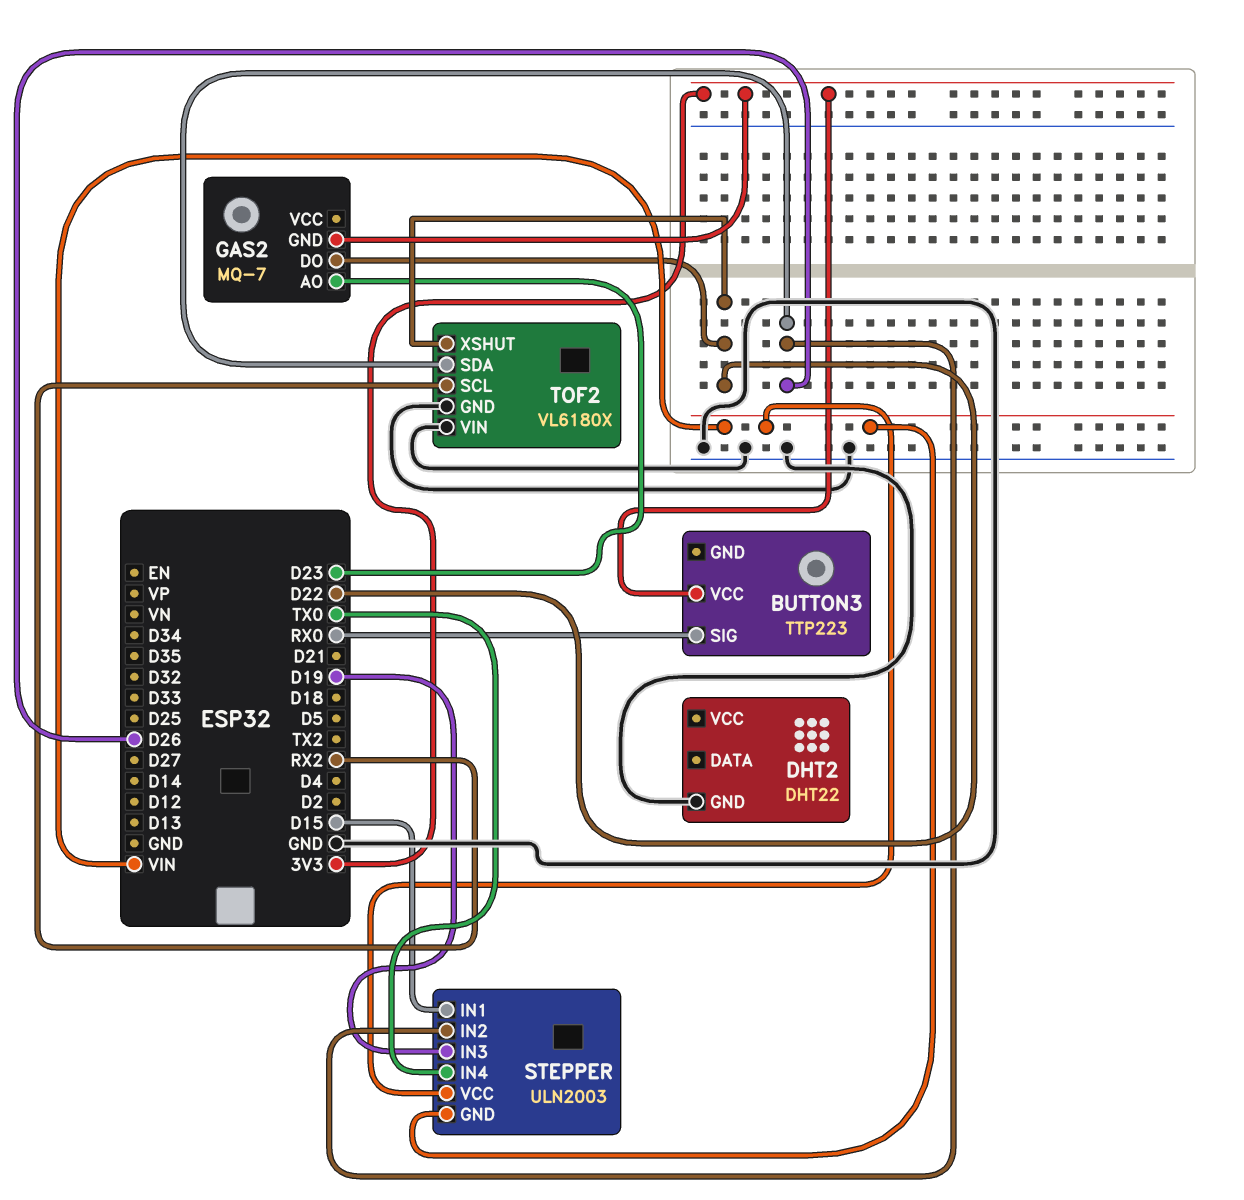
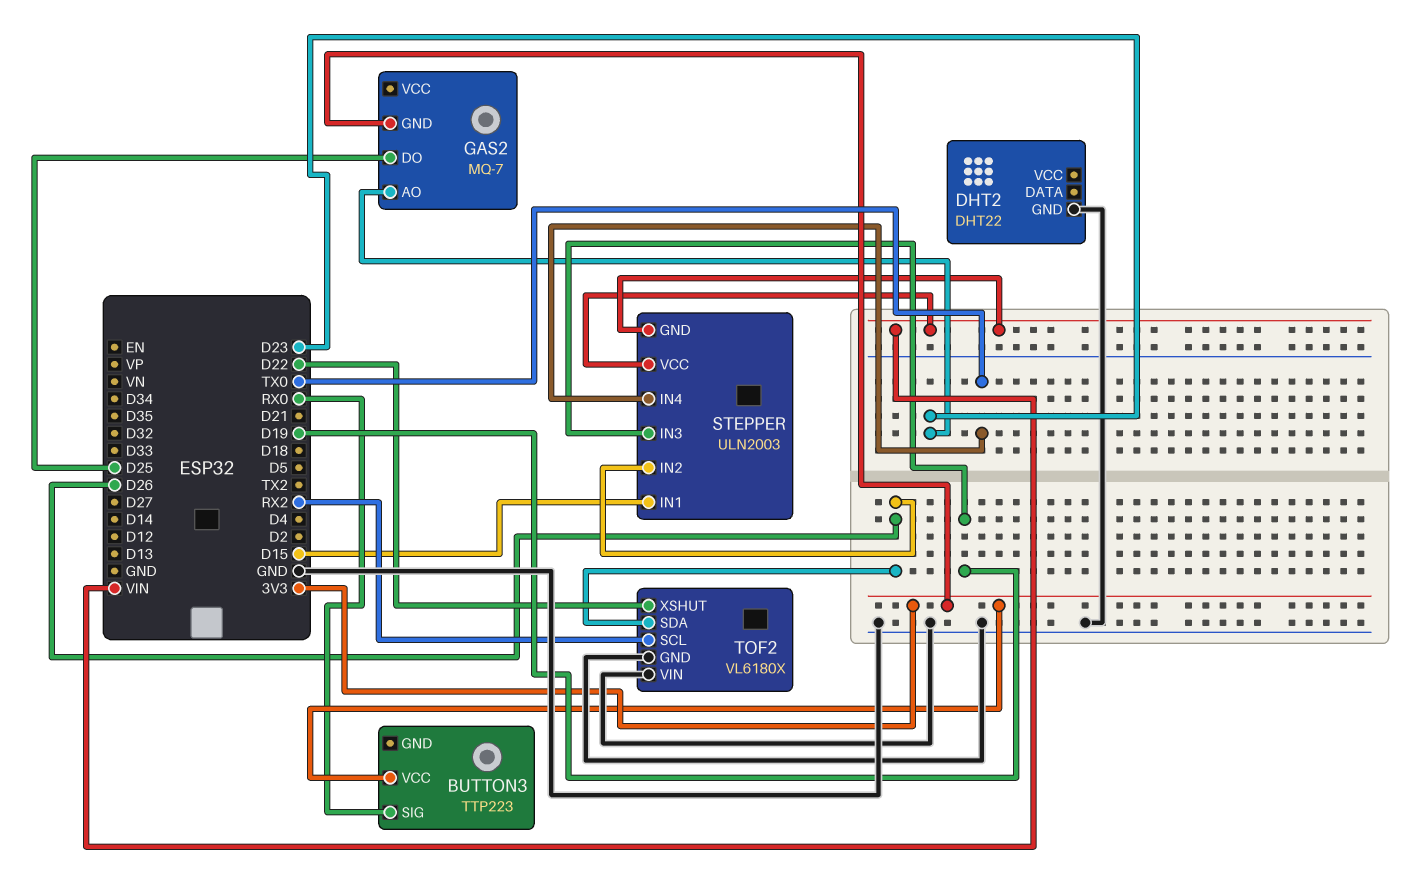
GAS2 pin DO: D22 -> D25

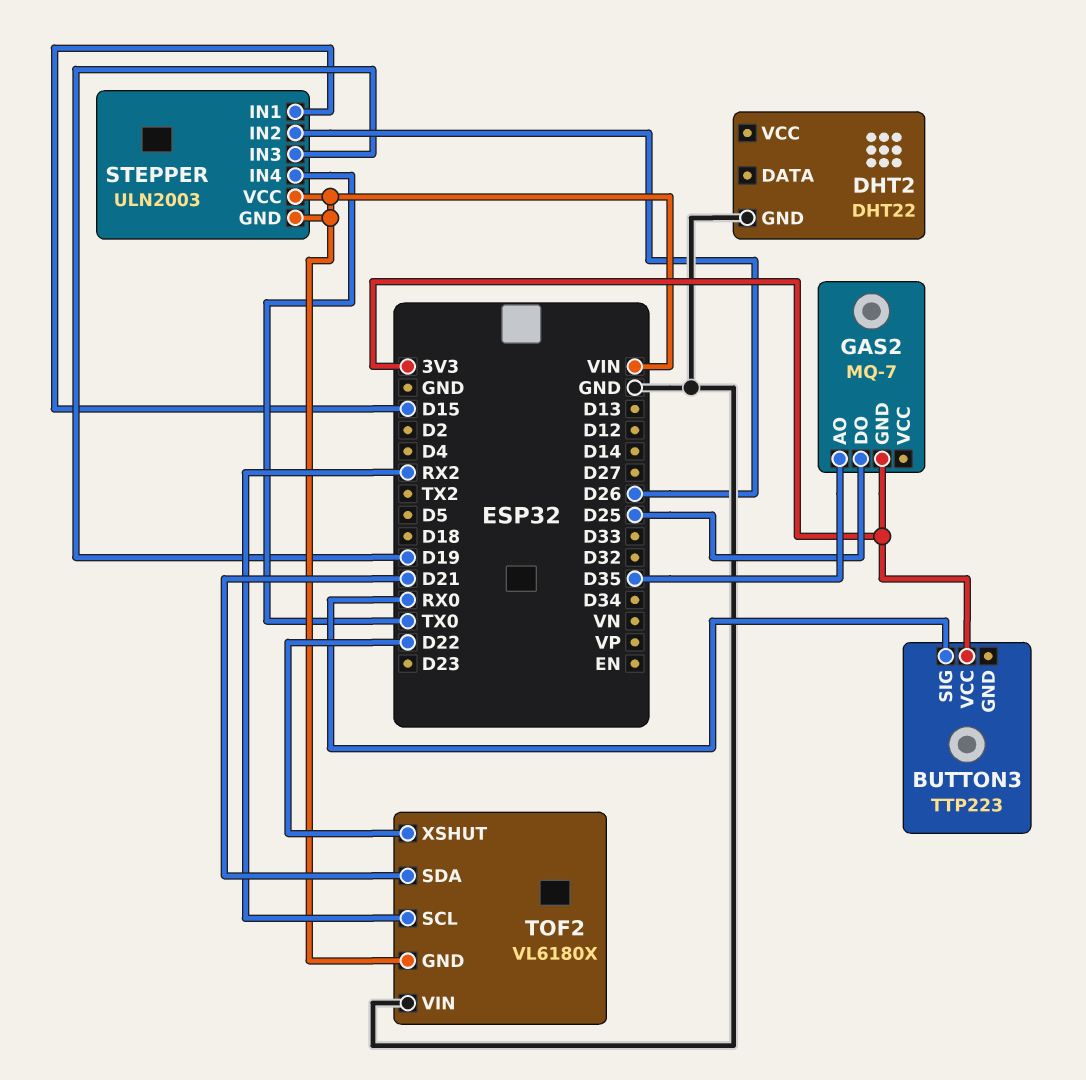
GAS2 pin AO: D23 -> D35
TOF2 pin GND: GND -> VIN
TOF2 pin SDA: D26 -> D21

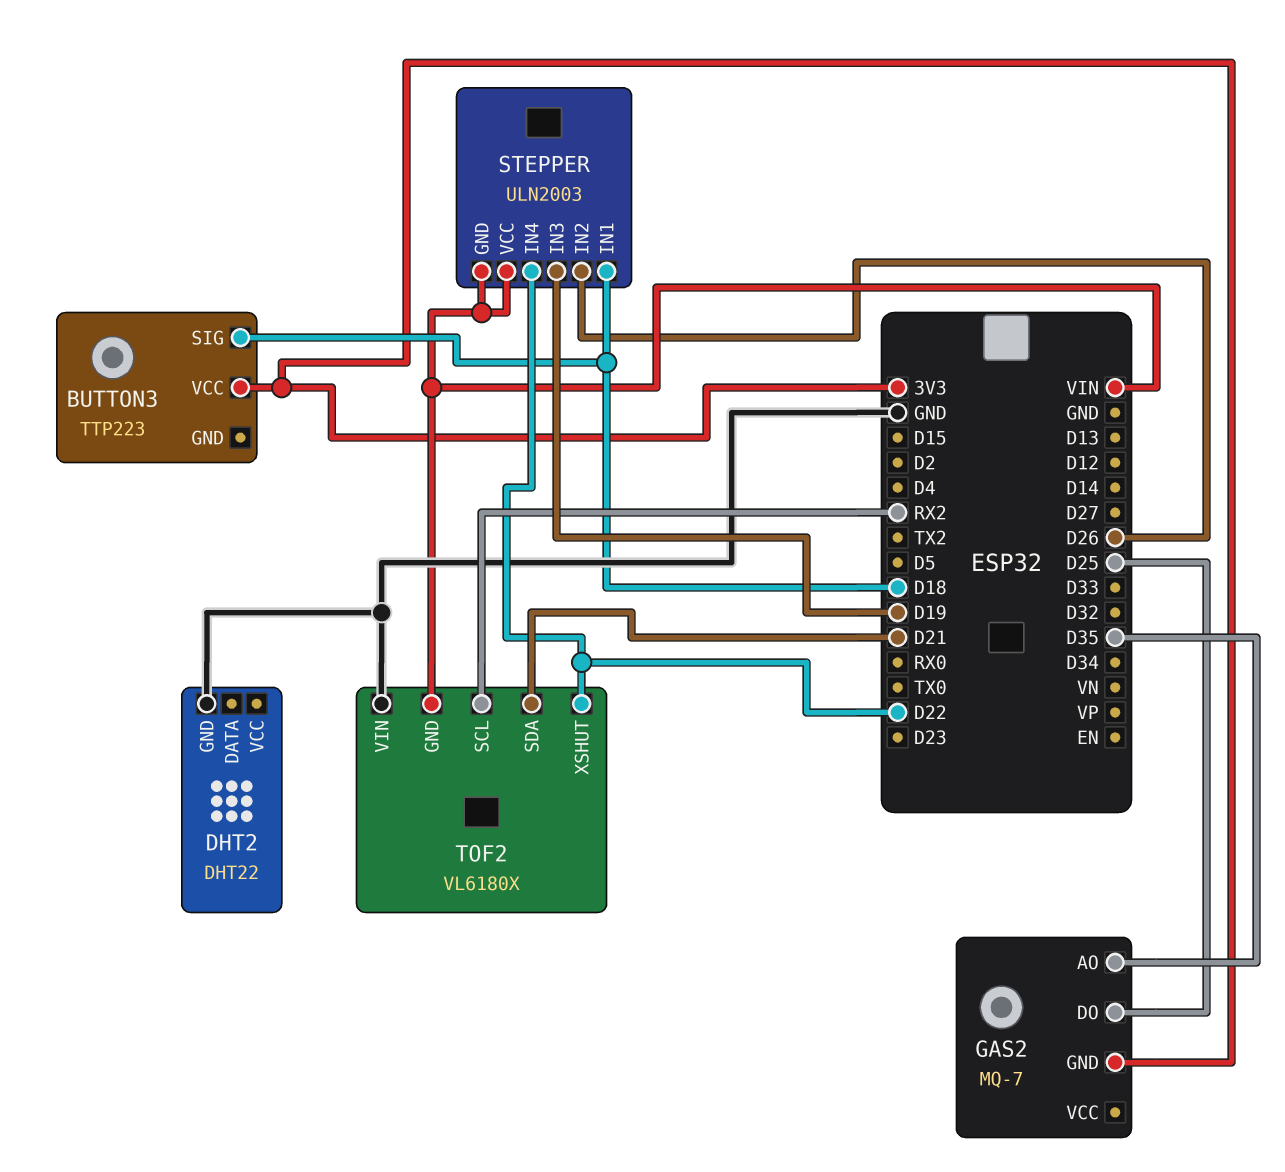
BUTTON3 pin SIG: RX0 -> D18
STEPPER pin IN1: D15 -> D18
STEPPER pin IN4: TX0 -> D22

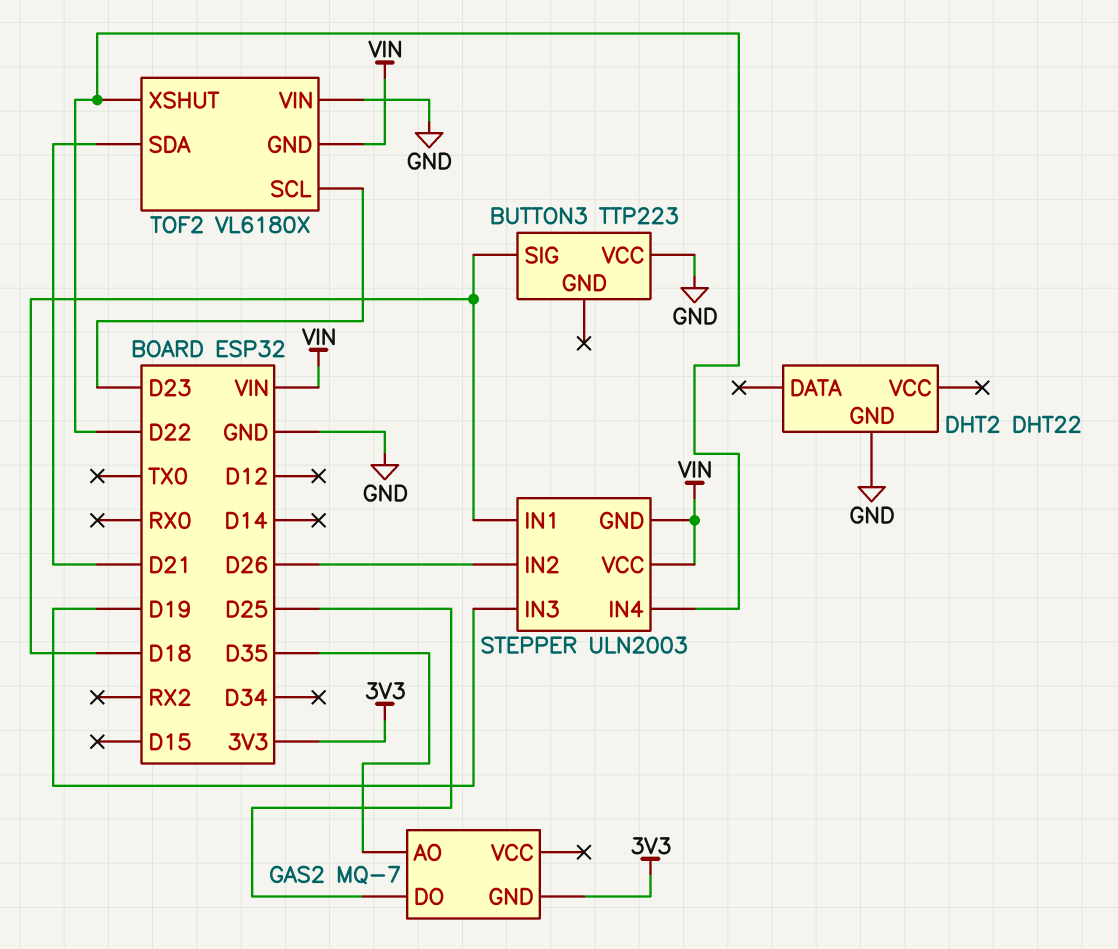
BUTTON3 pin VCC: 3V3 -> GND
TOF2 pin SCL: RX2 -> D23

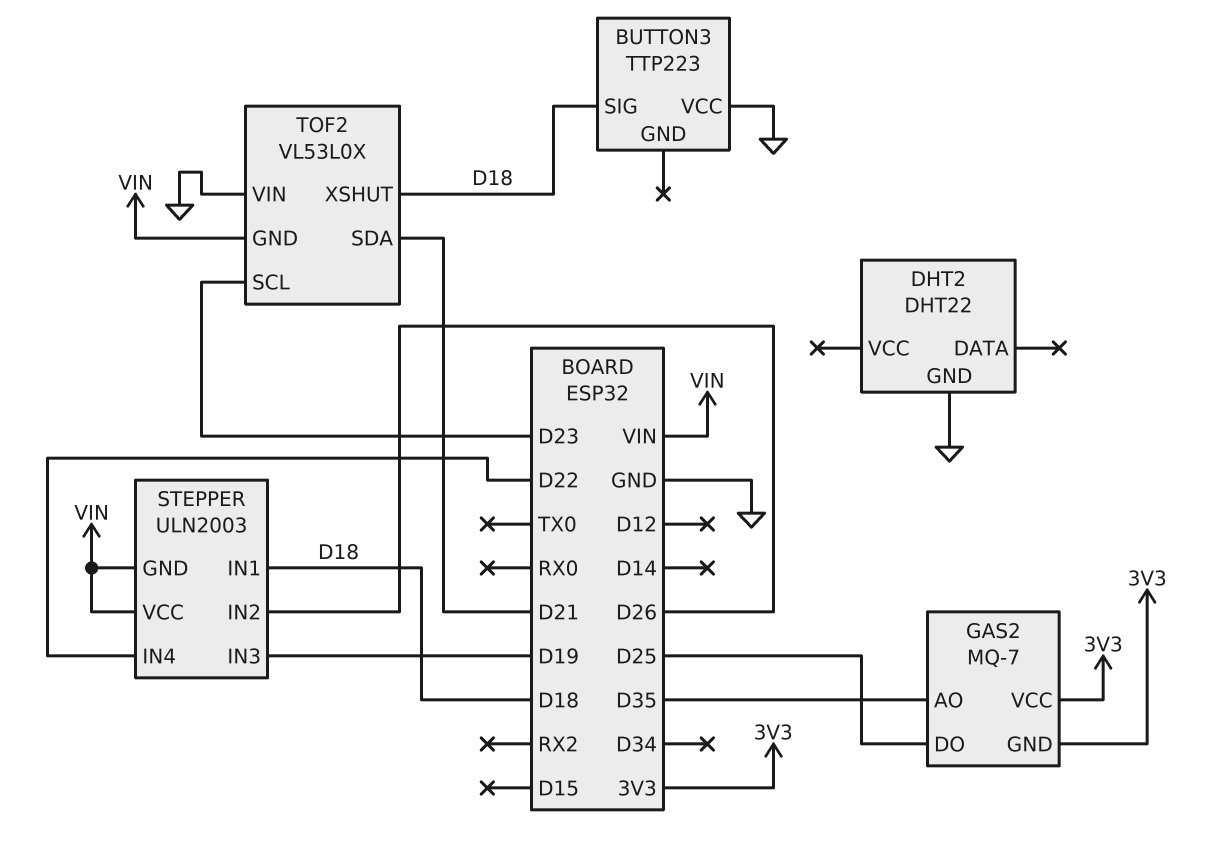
GAS2 pin VCC: none -> 3V3
TOF2: VL6180X -> VL53L0X
TOF2 pin XSHUT: D22 -> D18

